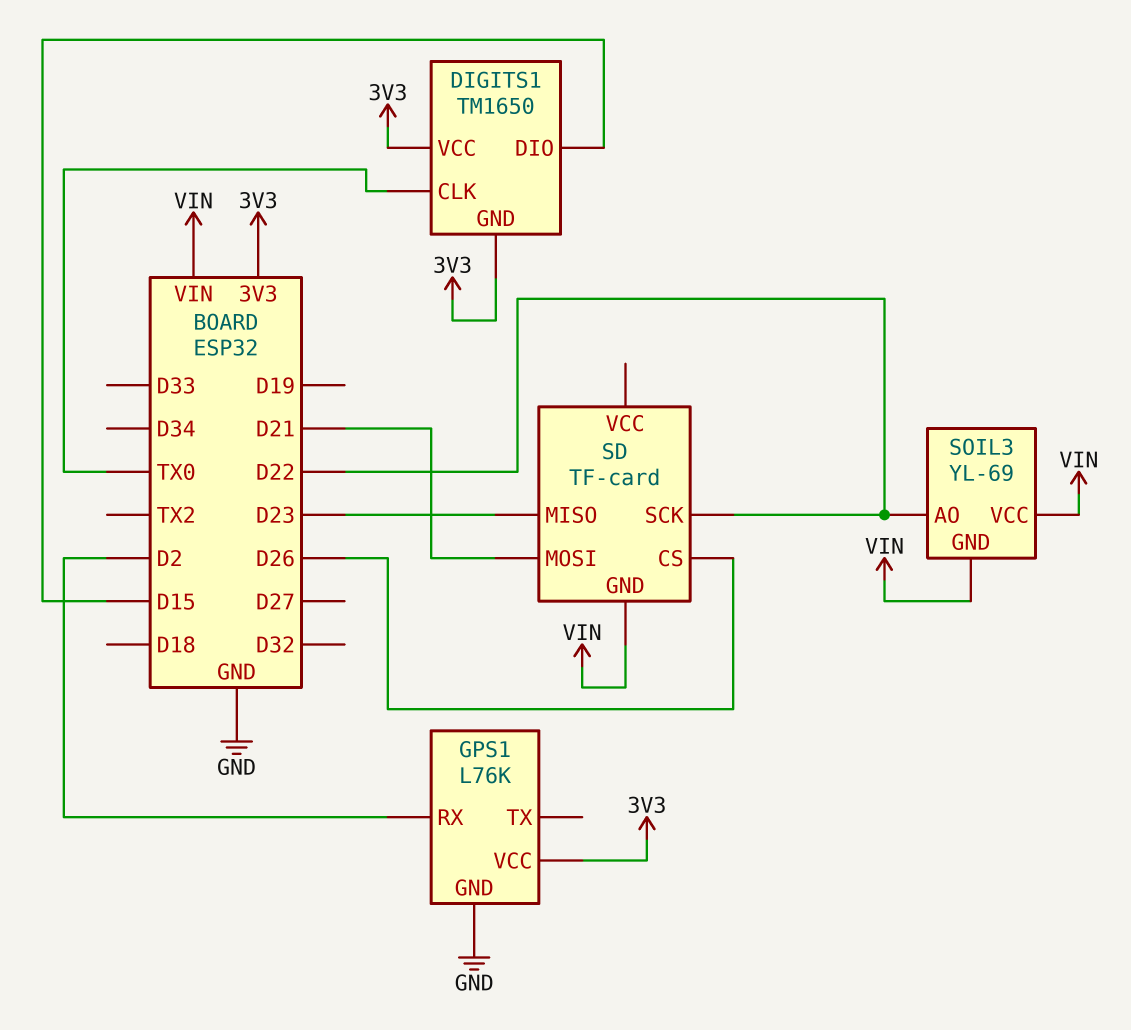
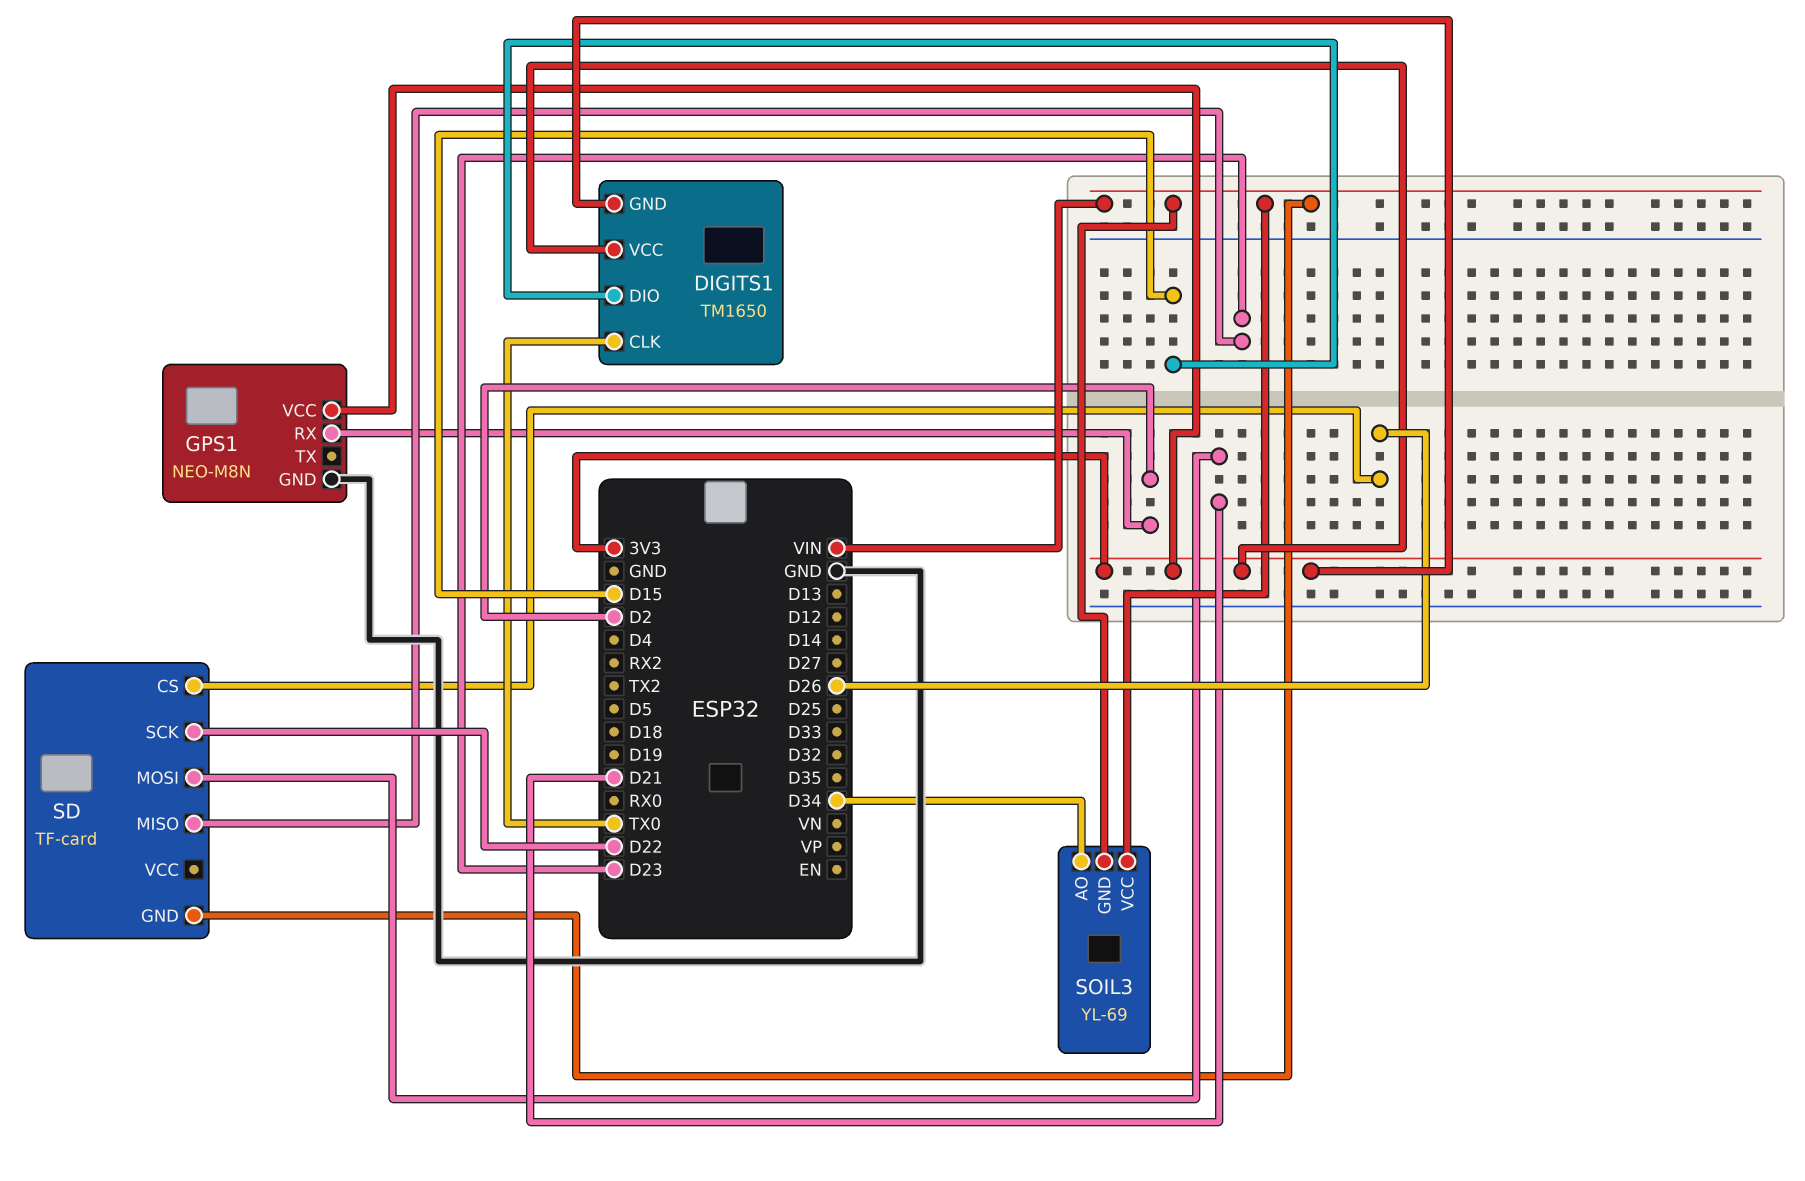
GPS1: L76K -> NEO-M8N
SOIL3 pin AO: D22 -> D34

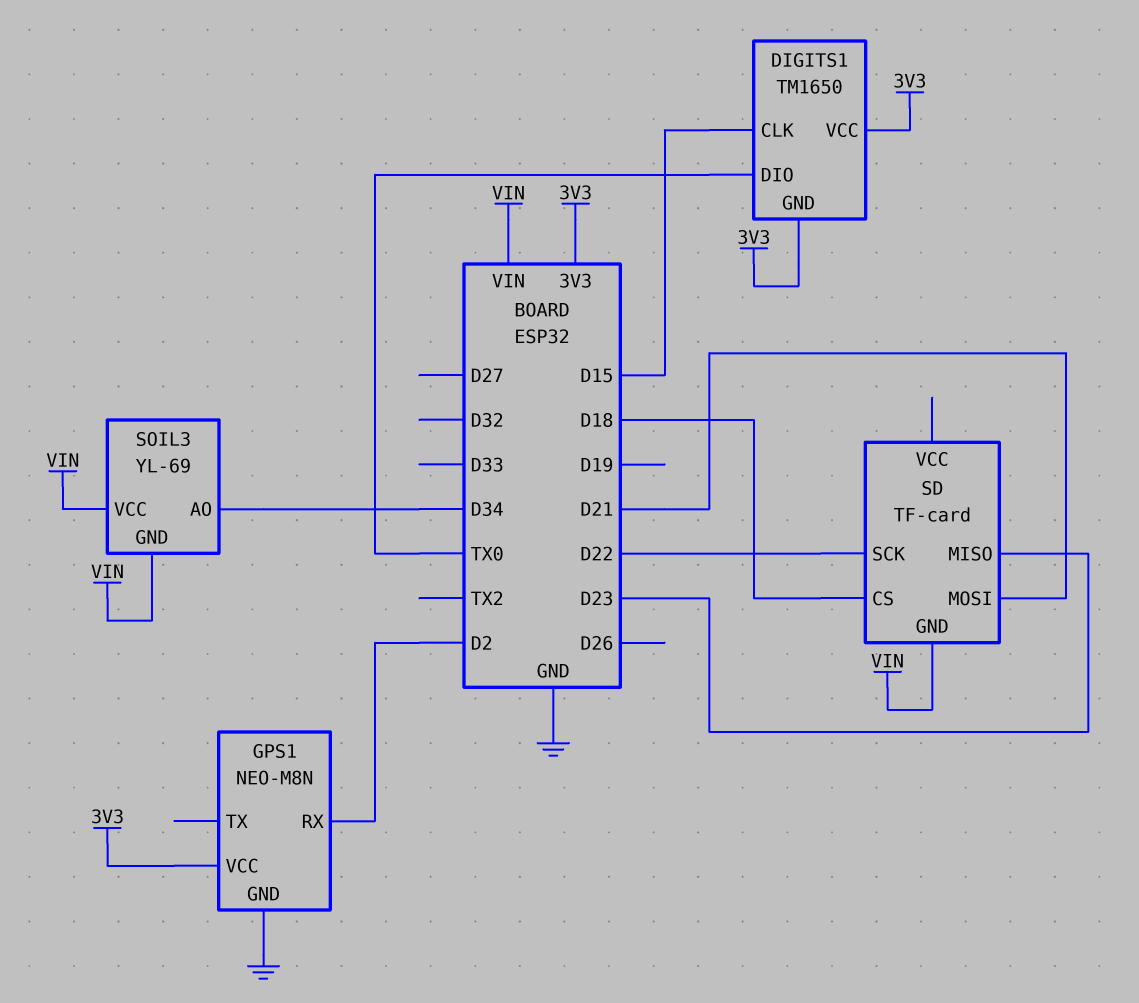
DIGITS1 pin CLK: TX0 -> D15
DIGITS1 pin DIO: D15 -> TX0
SD pin CS: D26 -> D18

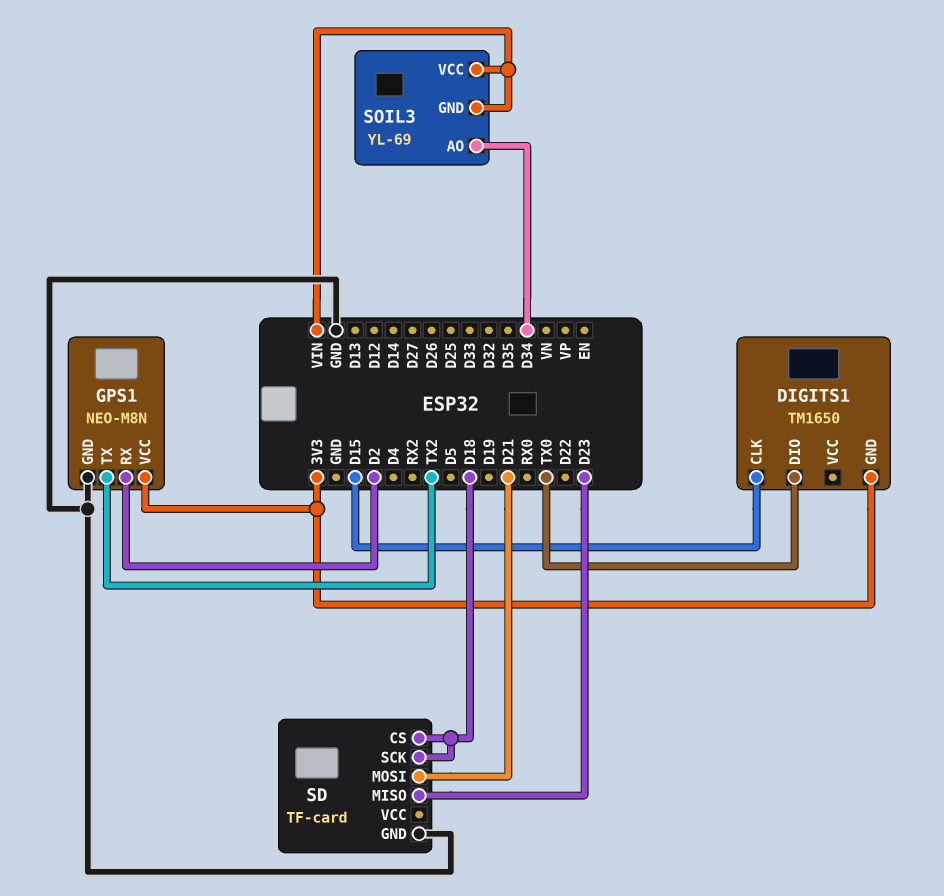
DIGITS1 pin VCC: 3V3 -> none
GPS1 pin TX: none -> TX2
SD pin GND: VIN -> GND
SD pin SCK: D22 -> D18

